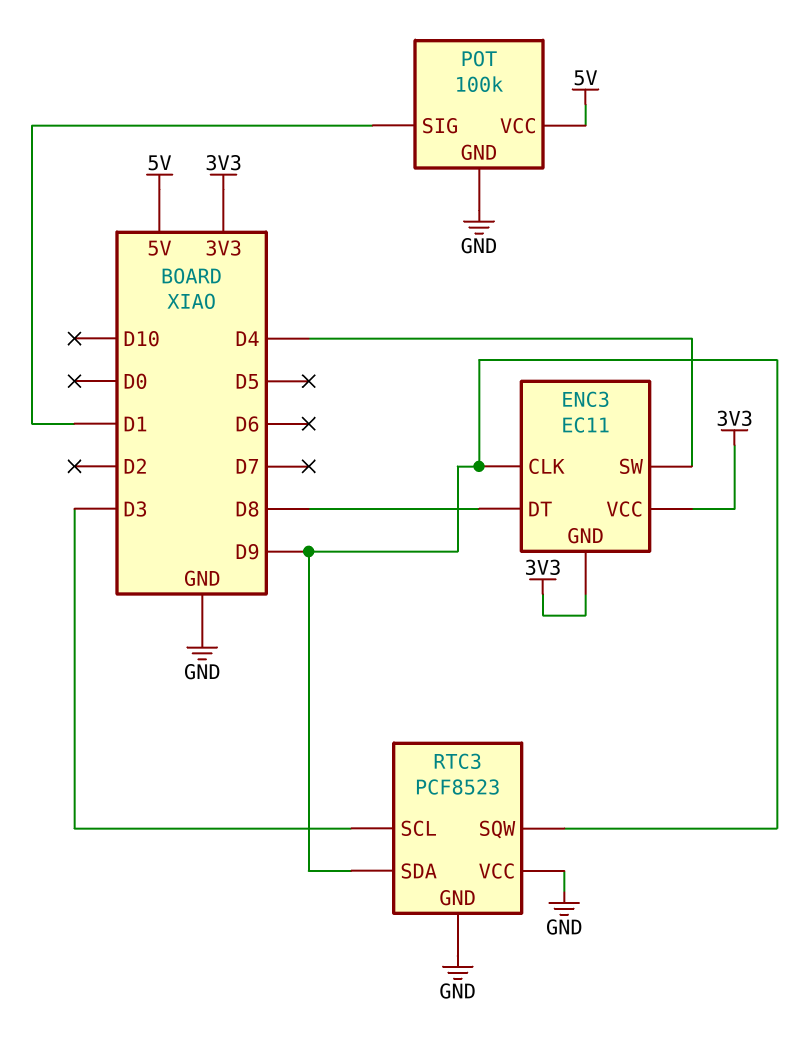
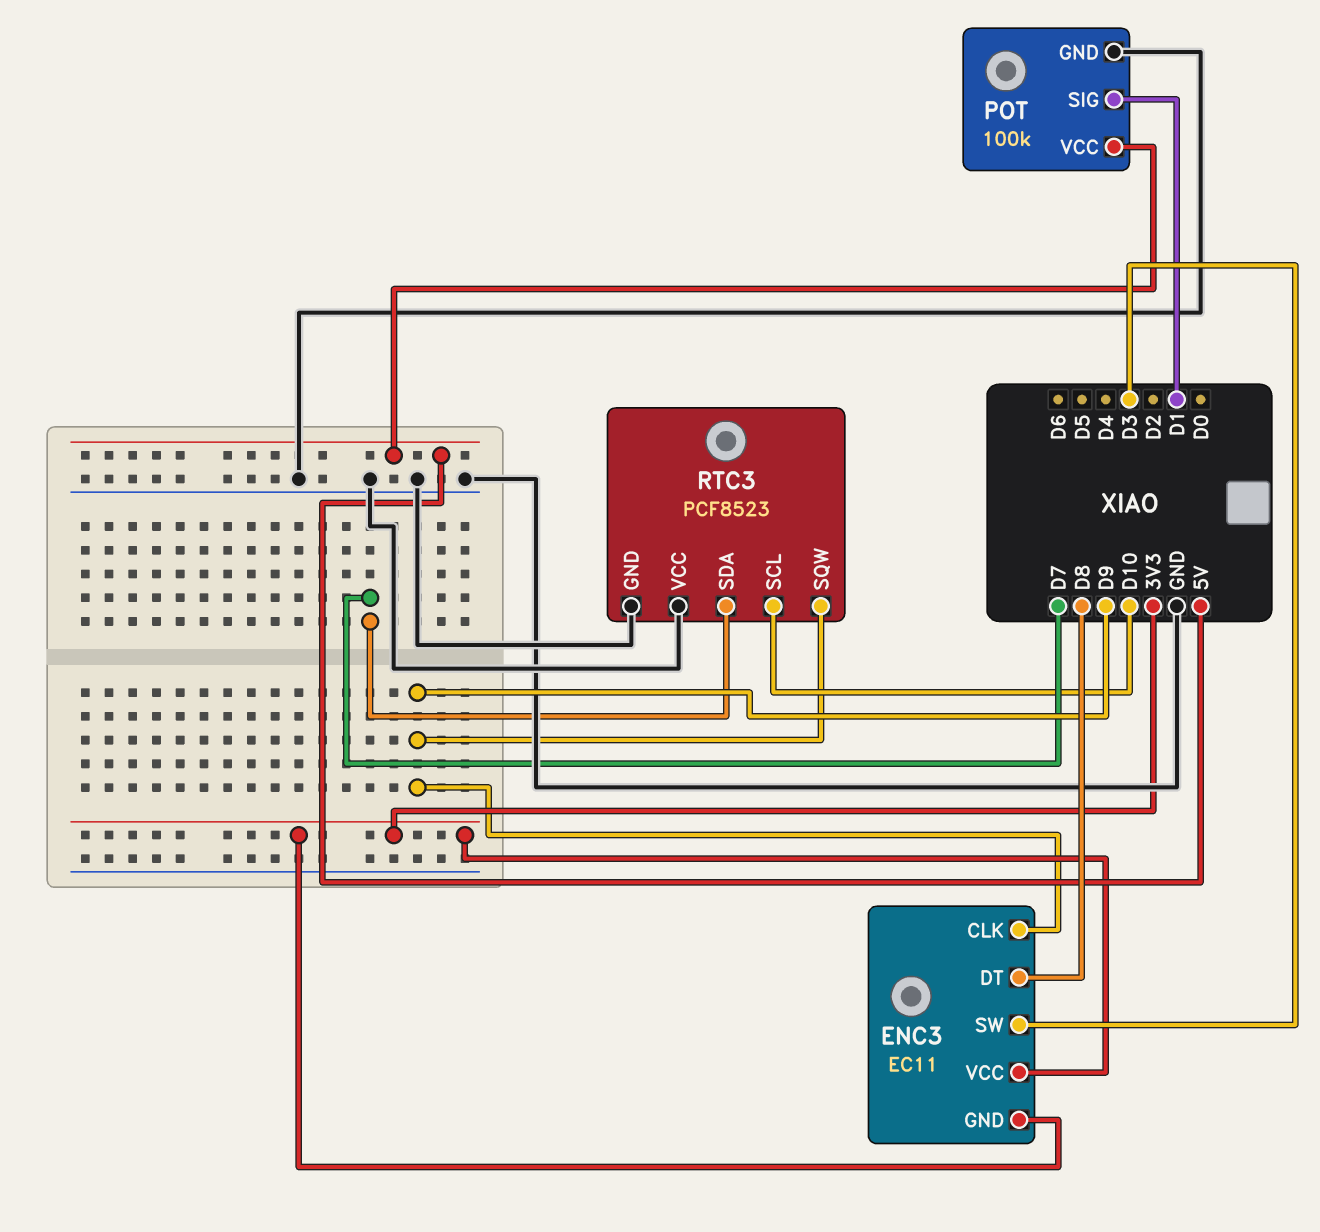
ENC3 pin SW: D4 -> D3
RTC3 pin SCL: D3 -> D10
RTC3 pin SDA: D9 -> D7

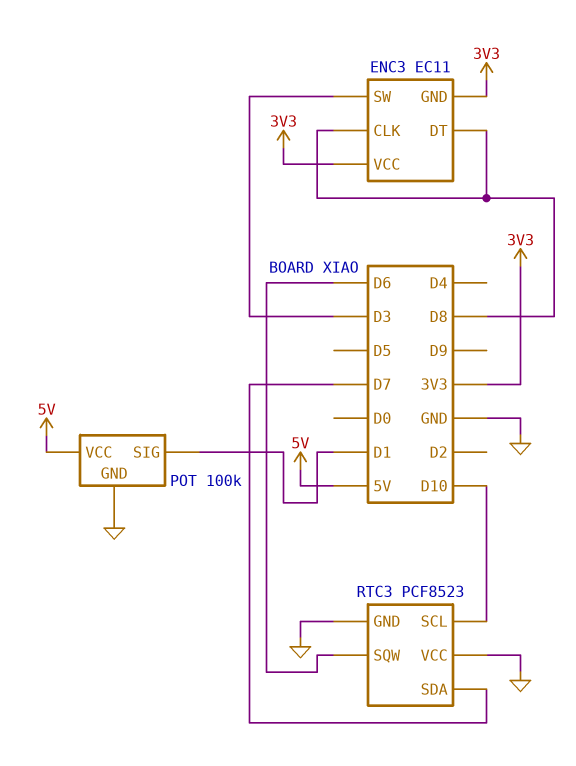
ENC3 pin CLK: D9 -> D8
RTC3 pin SQW: D9 -> D6

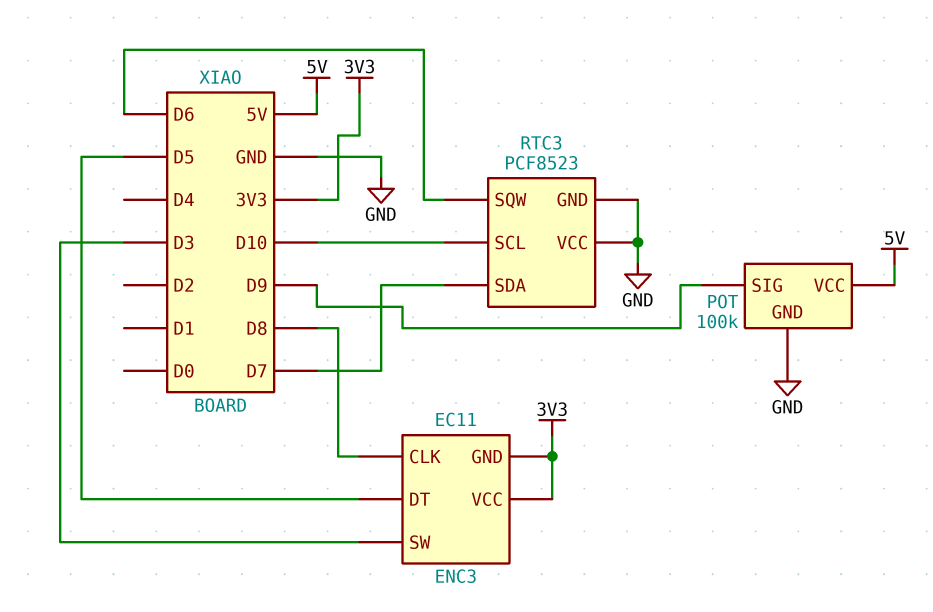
ENC3 pin DT: D8 -> D5
POT pin SIG: D1 -> D9

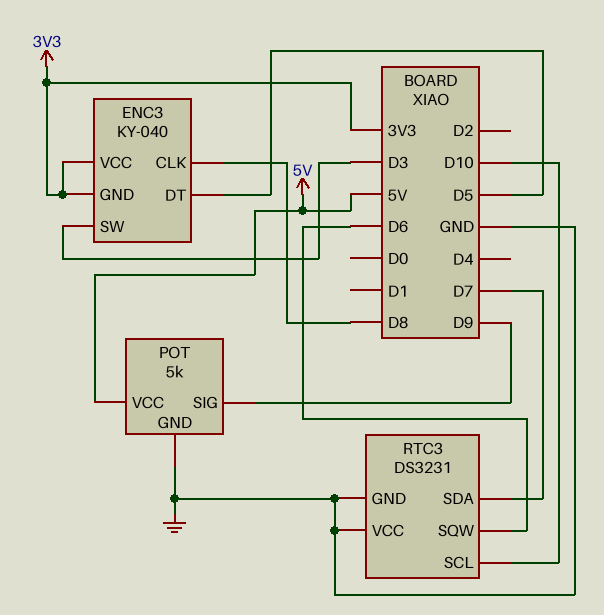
ENC3: EC11 -> KY-040
POT: 100k -> 5k
RTC3: PCF8523 -> DS3231

